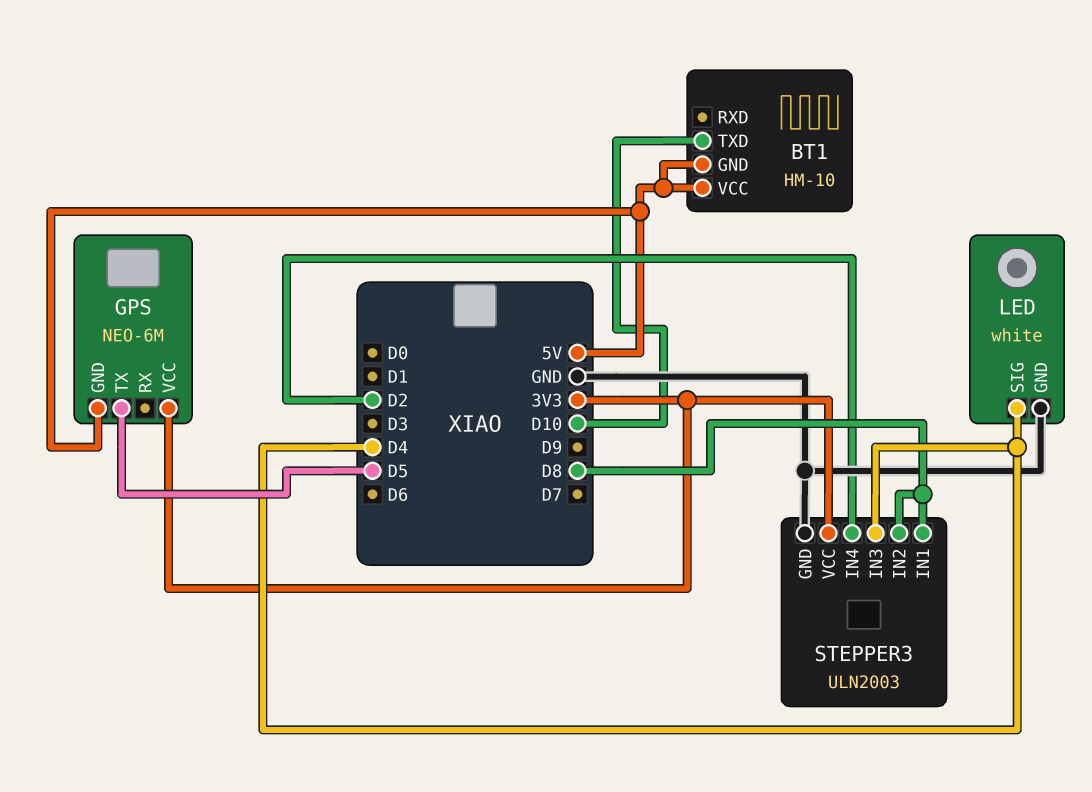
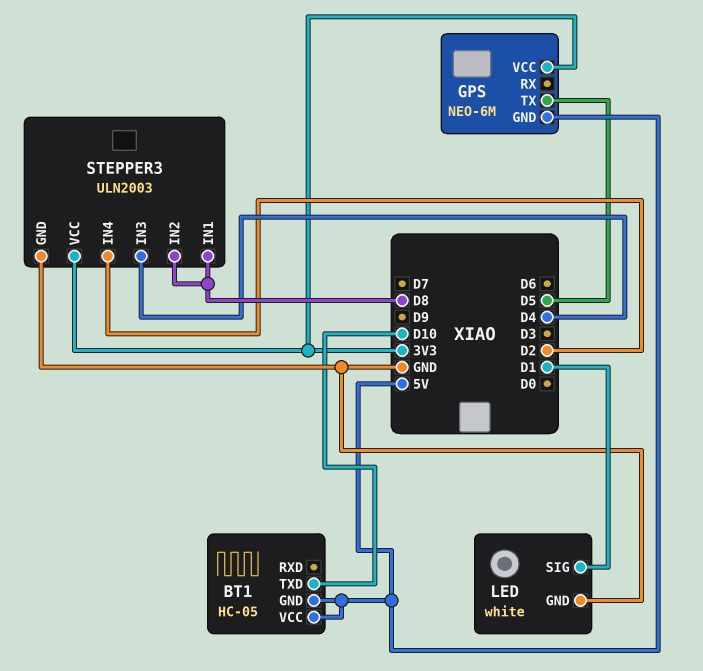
BT1: HM-10 -> HC-05
LED pin SIG: D4 -> D1

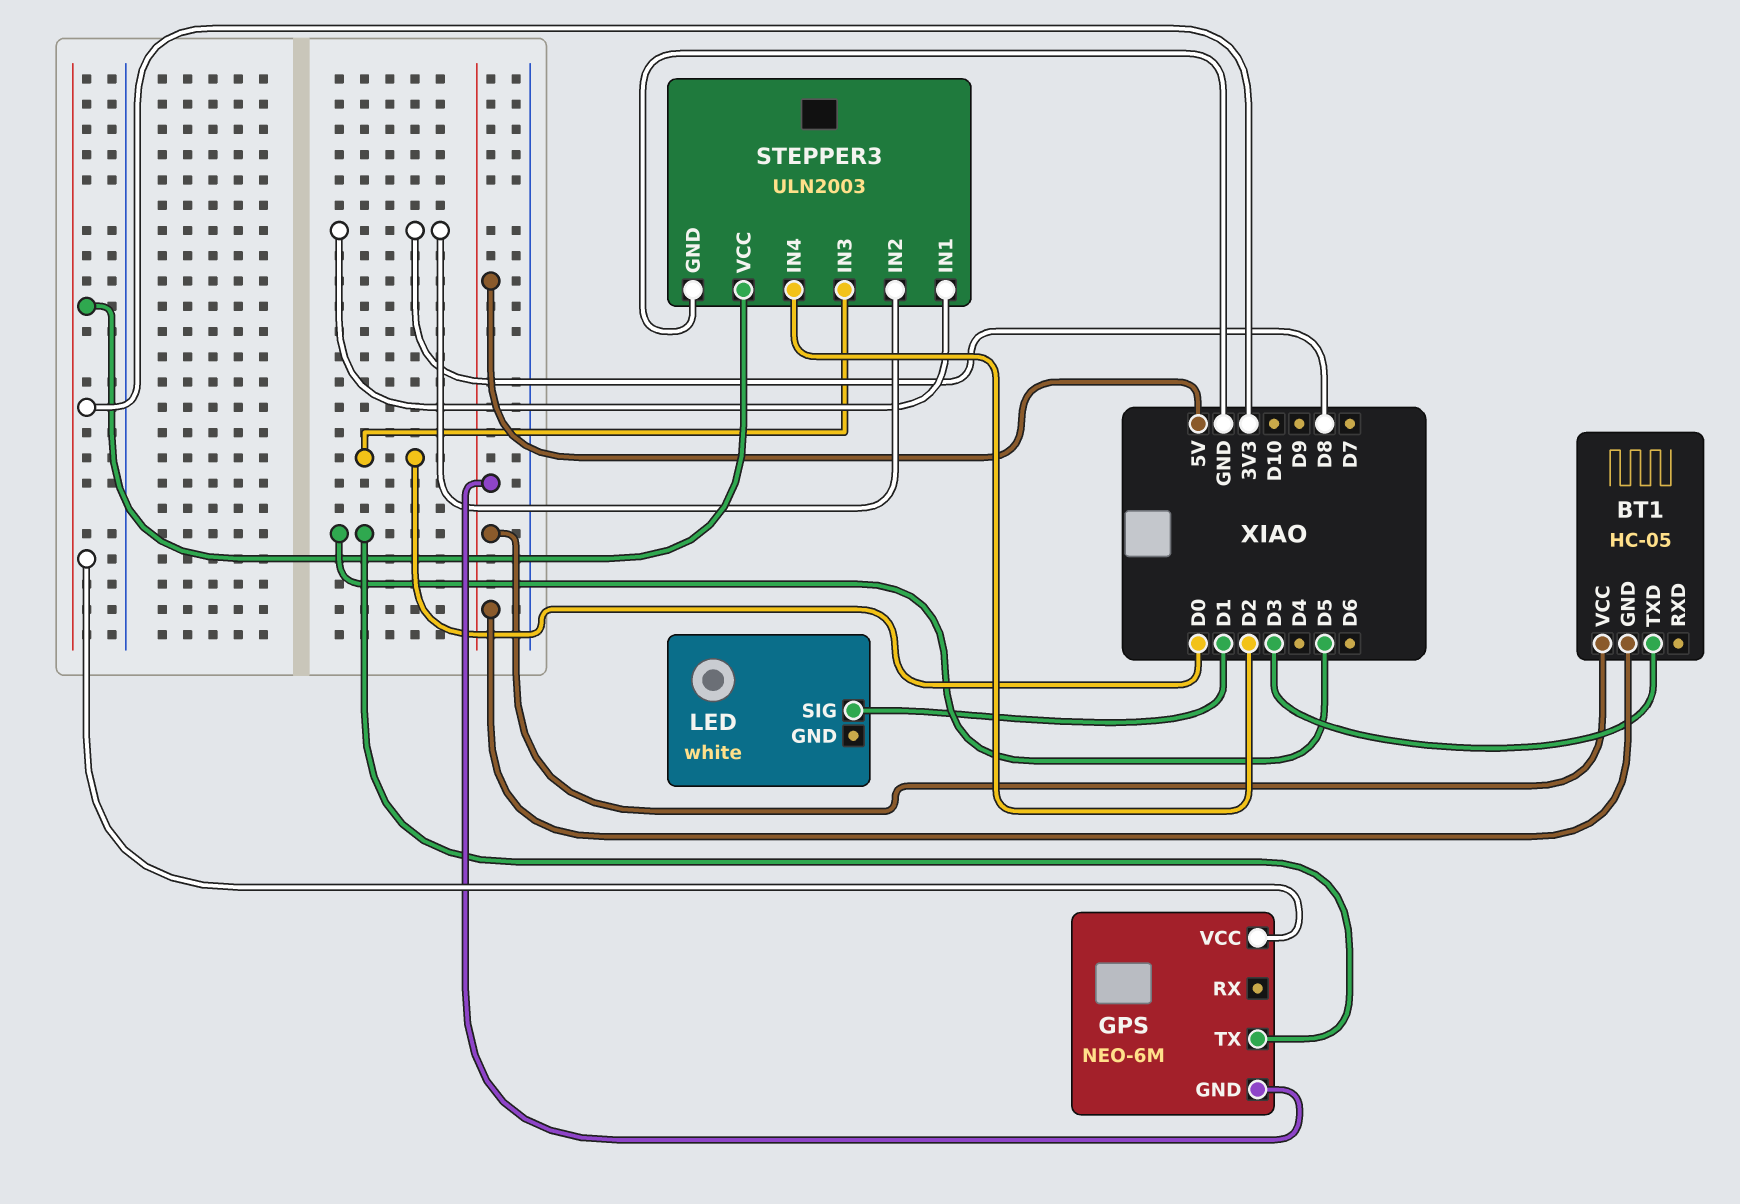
BT1 pin TXD: D10 -> D3
LED pin GND: GND -> none
STEPPER3 pin IN3: D4 -> D0

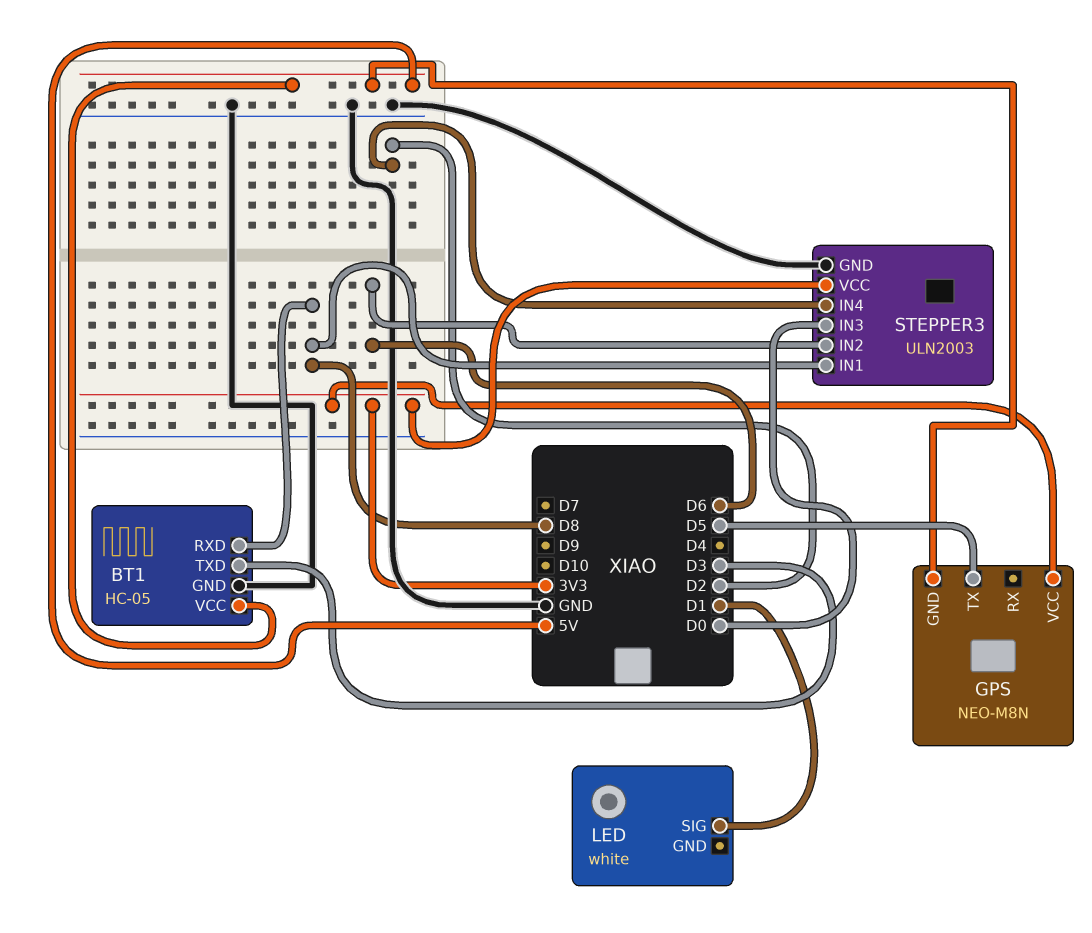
BT1 pin GND: 5V -> GND
BT1 pin RXD: none -> D8
GPS: NEO-6M -> NEO-M8N
STEPPER3 pin IN2: D8 -> D6

